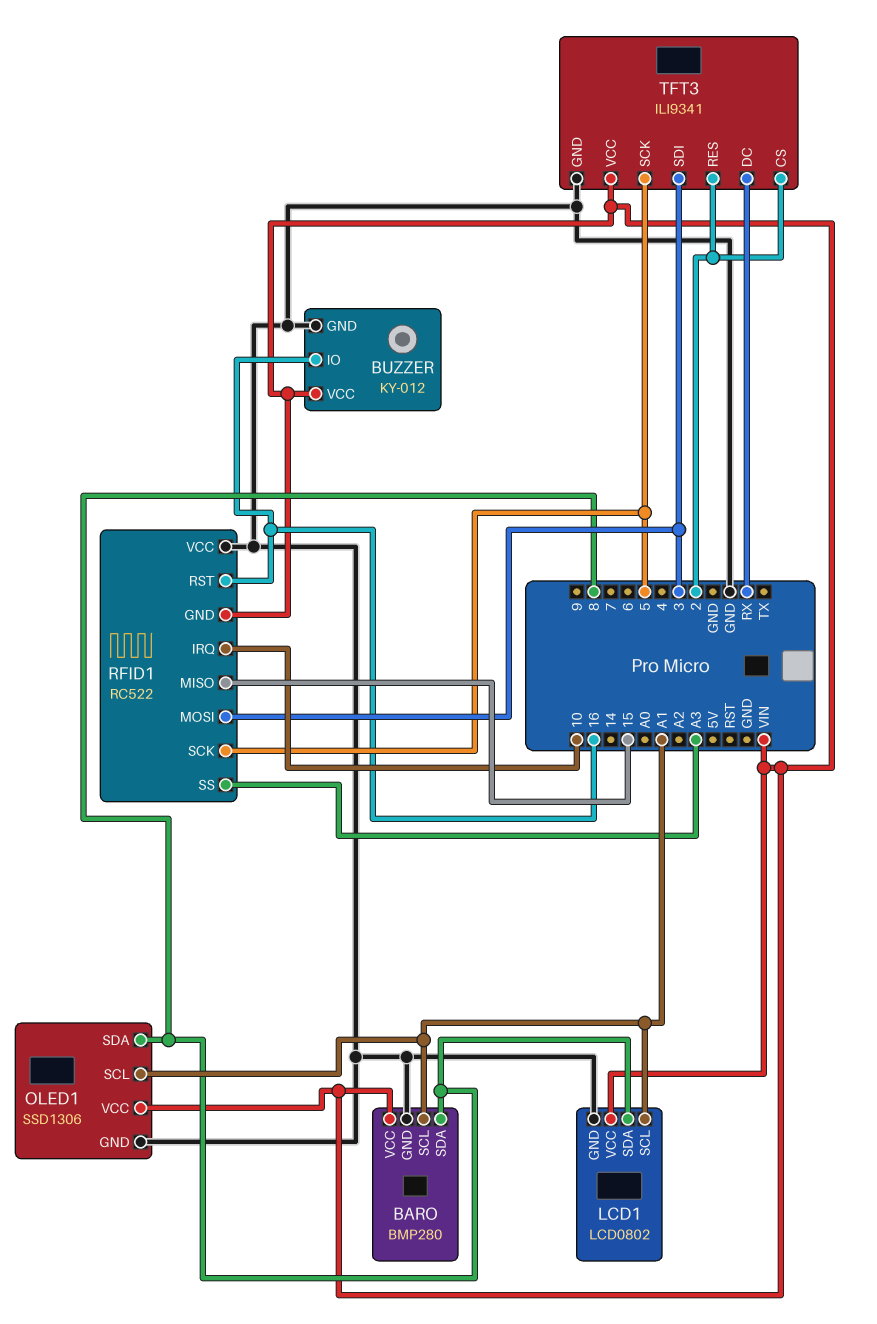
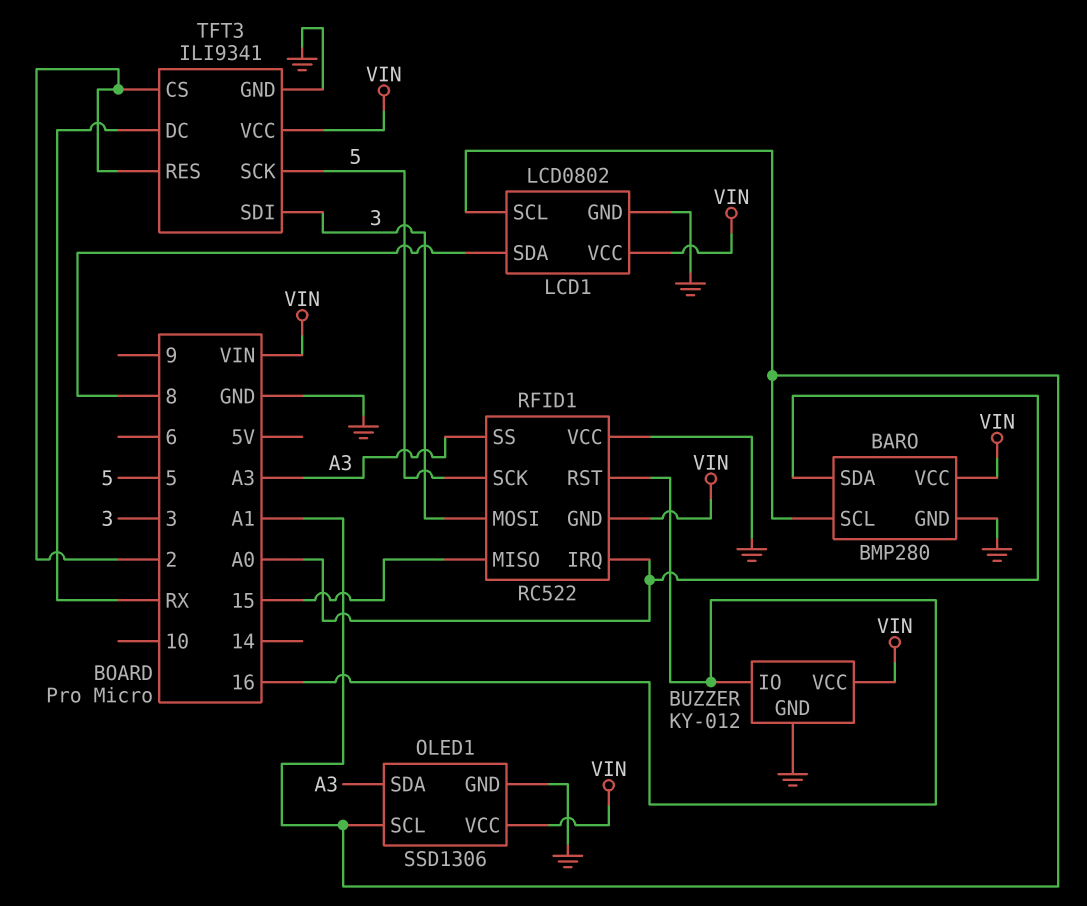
BARO pin SDA: 8 -> A0
OLED1 pin SDA: 8 -> A3
RFID1 pin IRQ: 10 -> A0

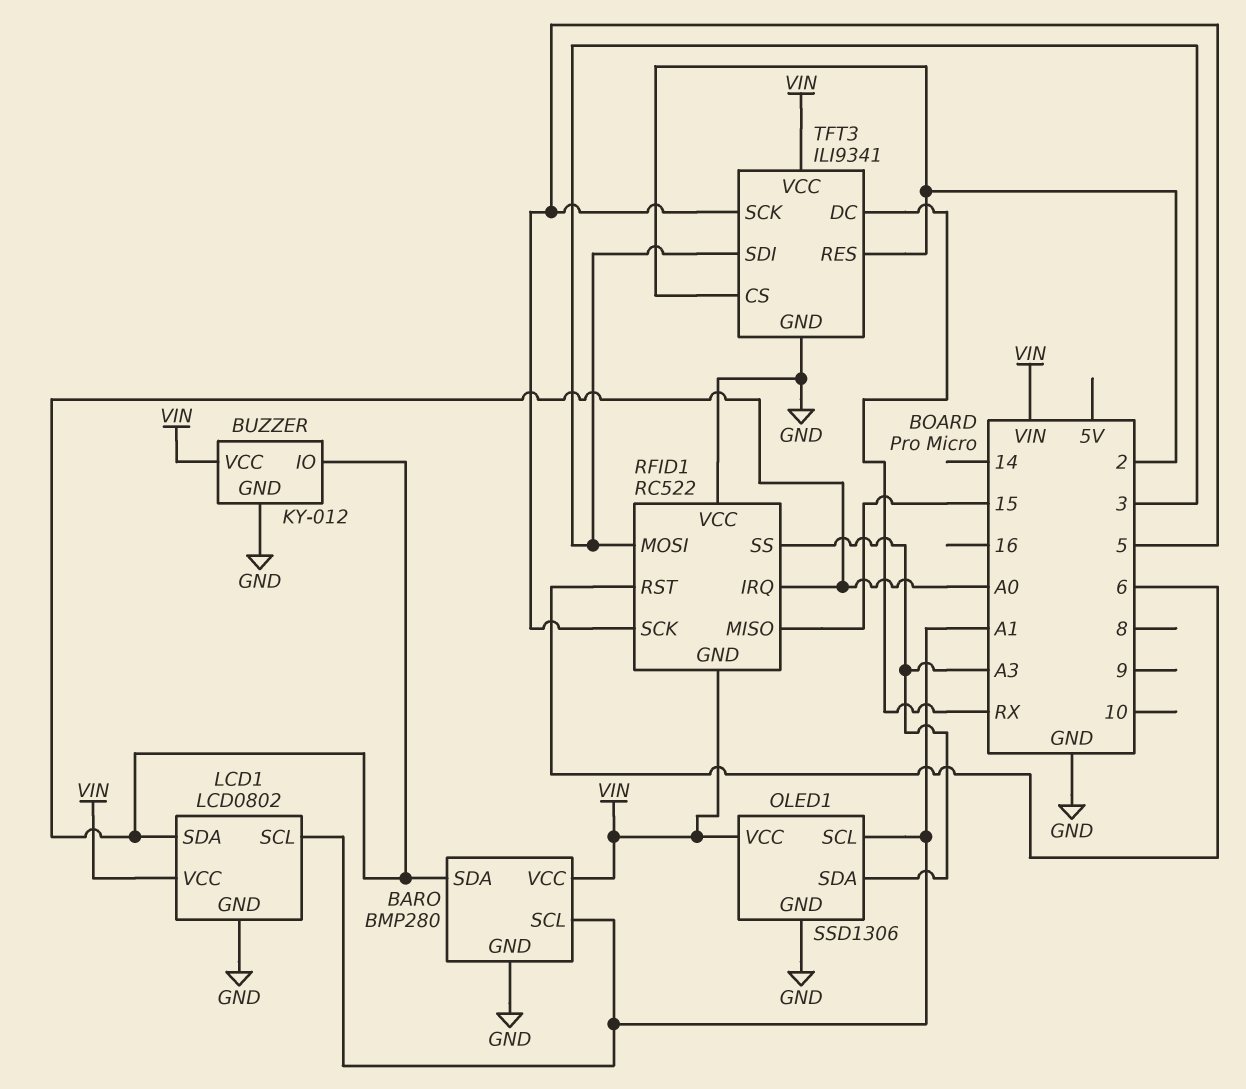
BUZZER pin IO: 16 -> A0
LCD1 pin SDA: 8 -> A0
RFID1 pin RST: 16 -> 6

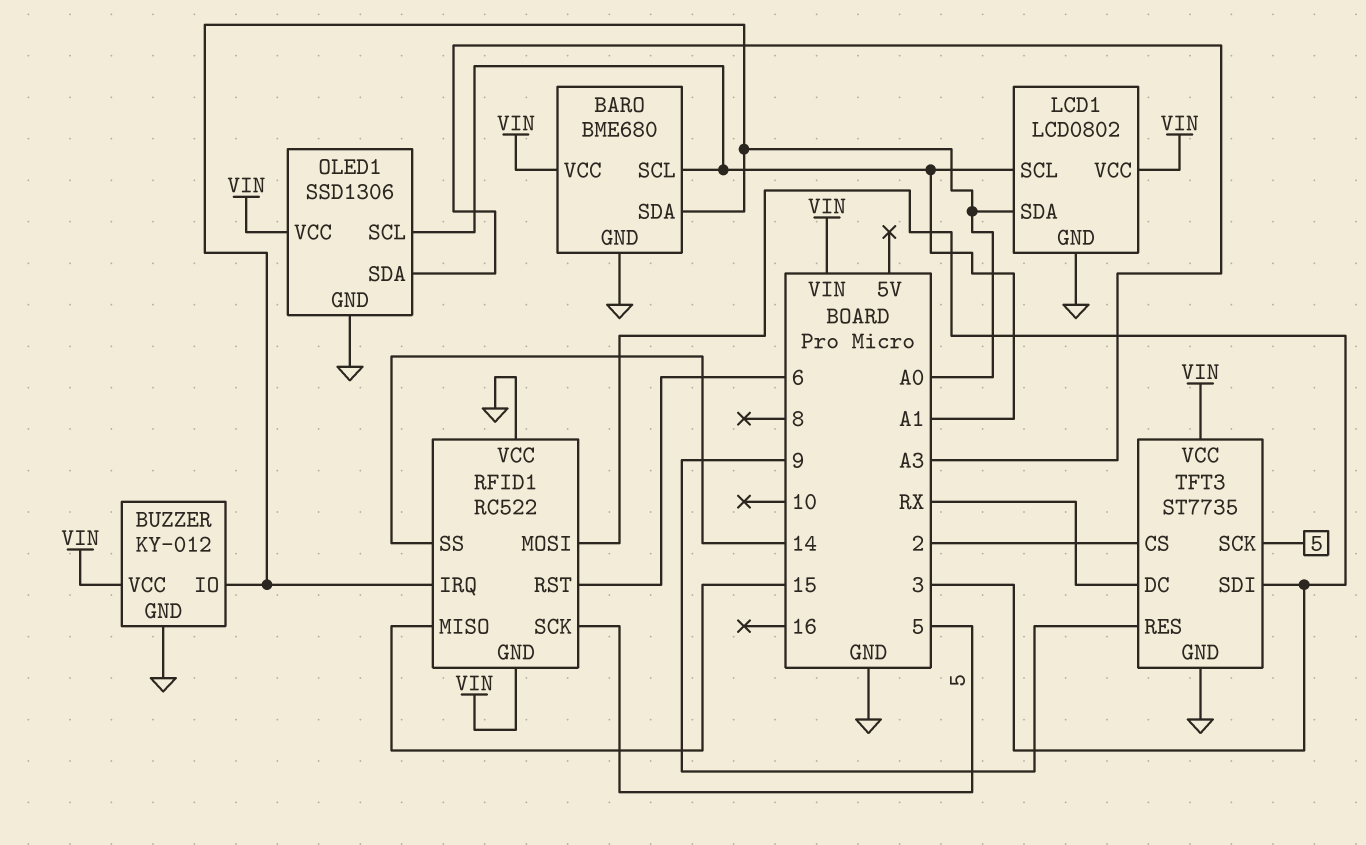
BARO: BMP280 -> BME680
RFID1 pin SS: A3 -> 14
TFT3: ILI9341 -> ST7735
TFT3 pin RES: 2 -> 9

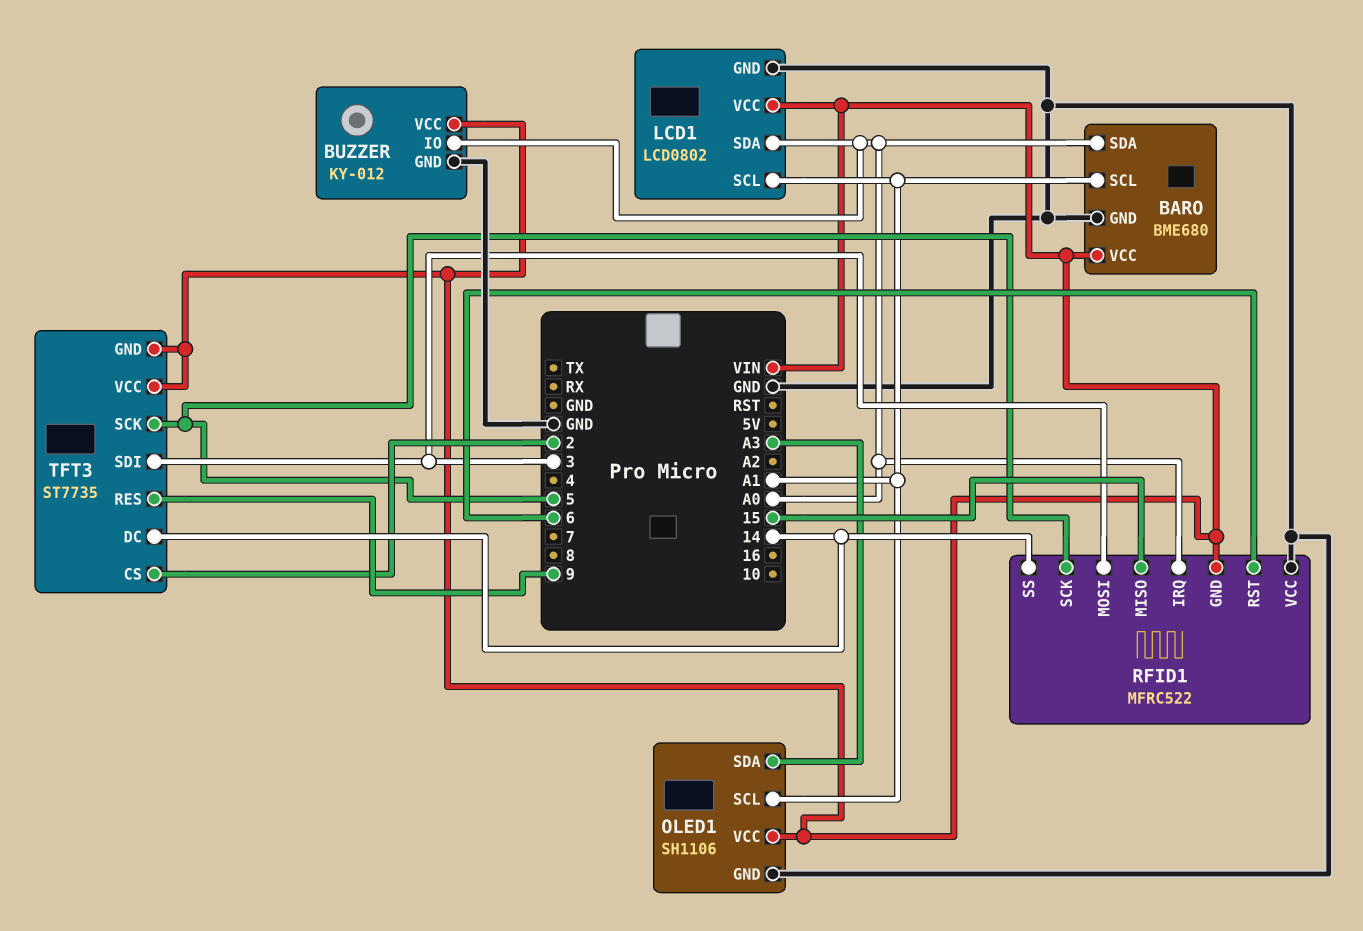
OLED1: SSD1306 -> SH1106
RFID1: RC522 -> MFRC522
TFT3 pin DC: RX -> 14
TFT3 pin GND: GND -> VIN

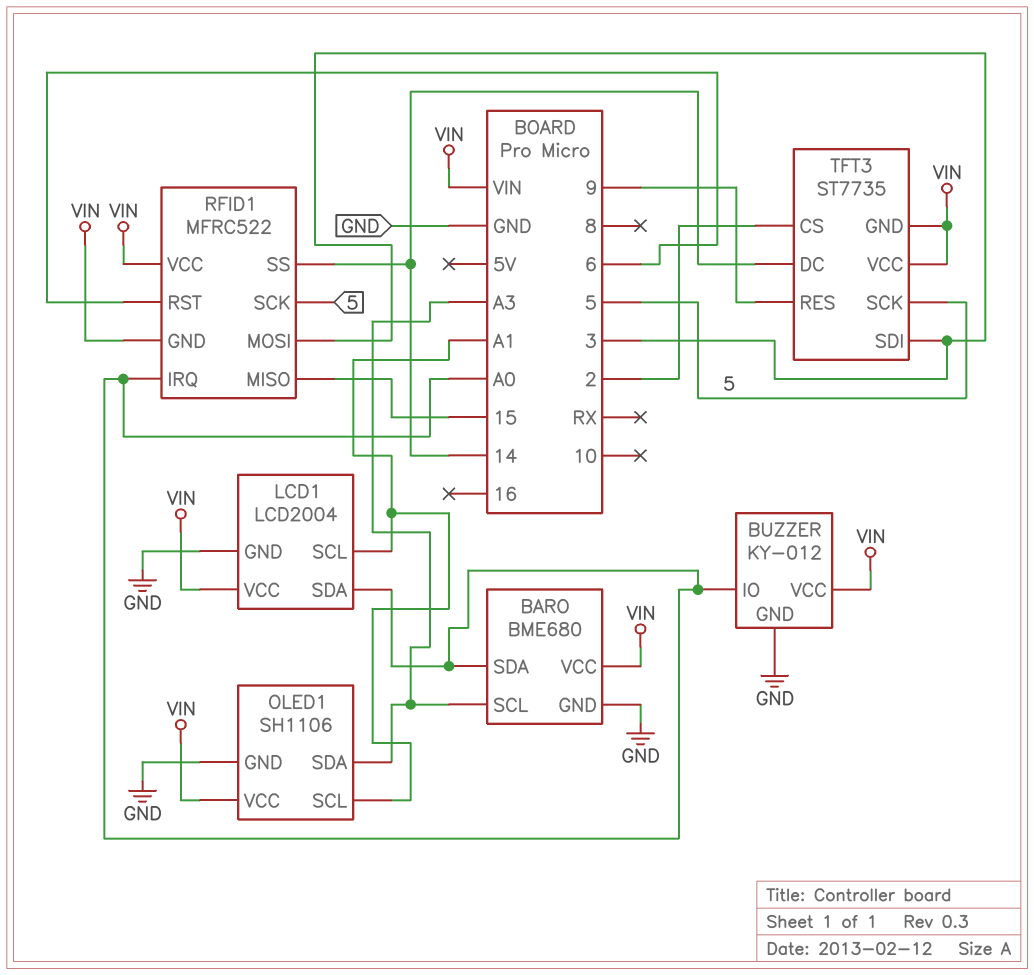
BARO pin SCL: A1 -> A3
LCD1: LCD0802 -> LCD2004
RFID1 pin VCC: GND -> VIN

